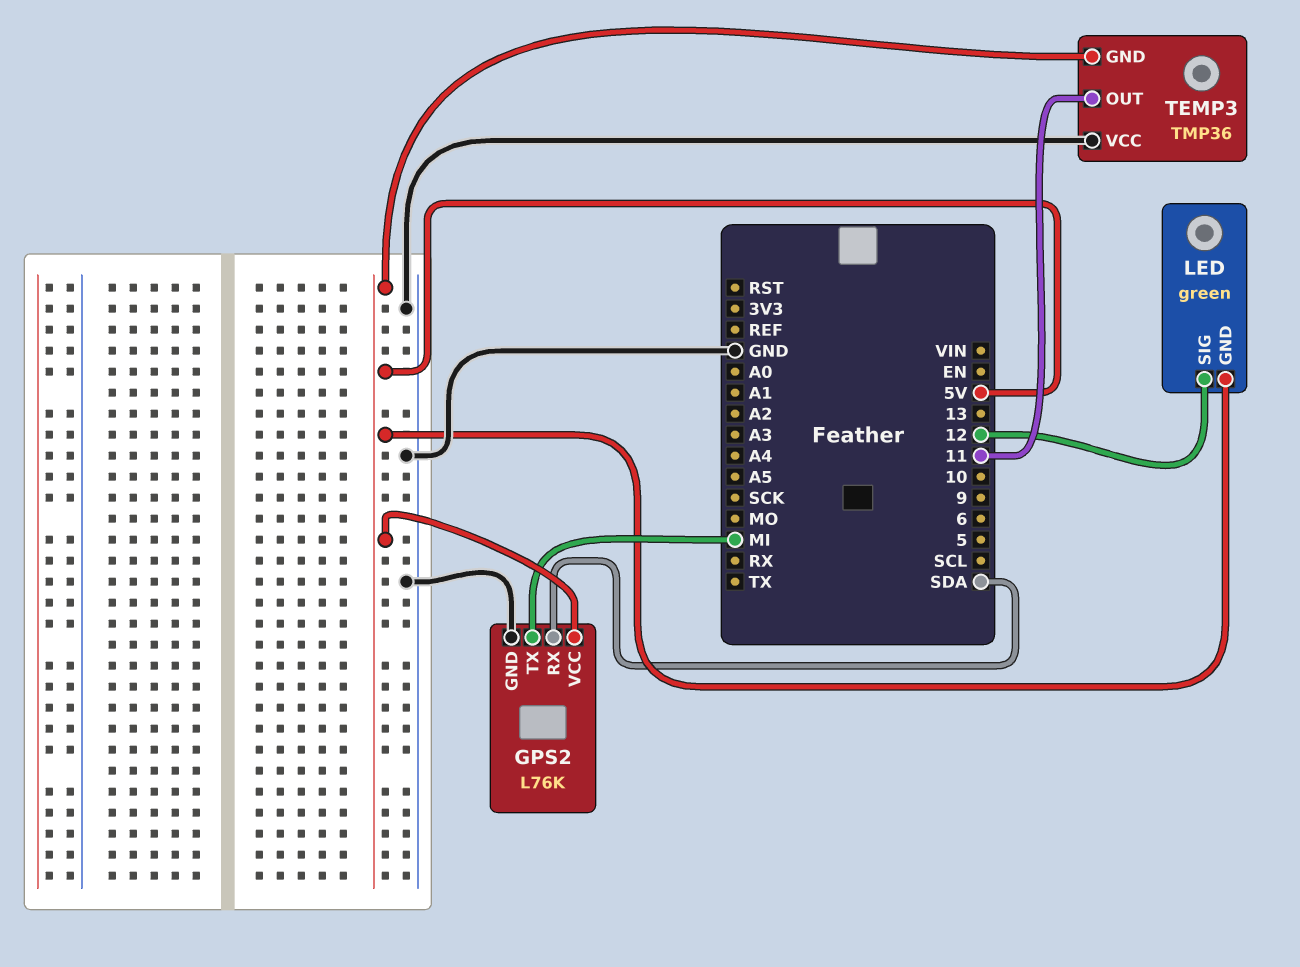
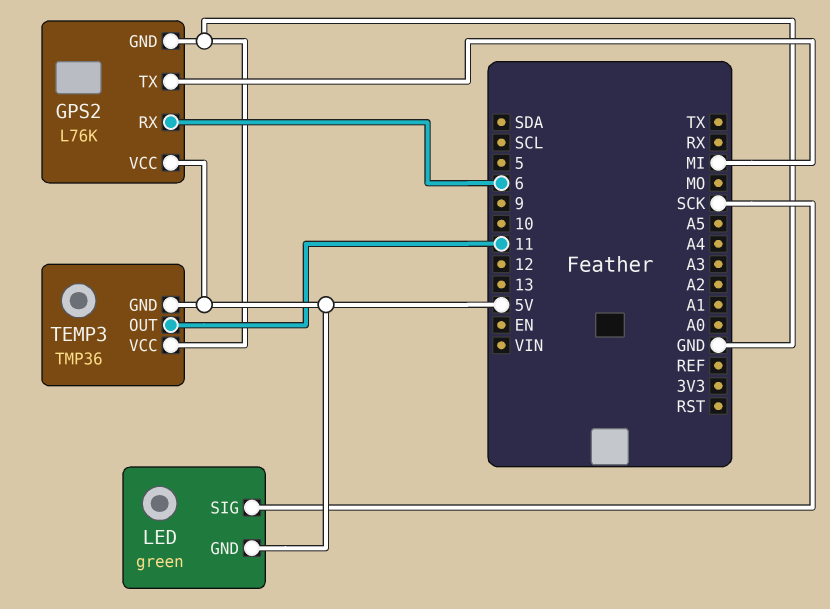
GPS2 pin RX: SDA -> 6
LED pin SIG: 12 -> SCK

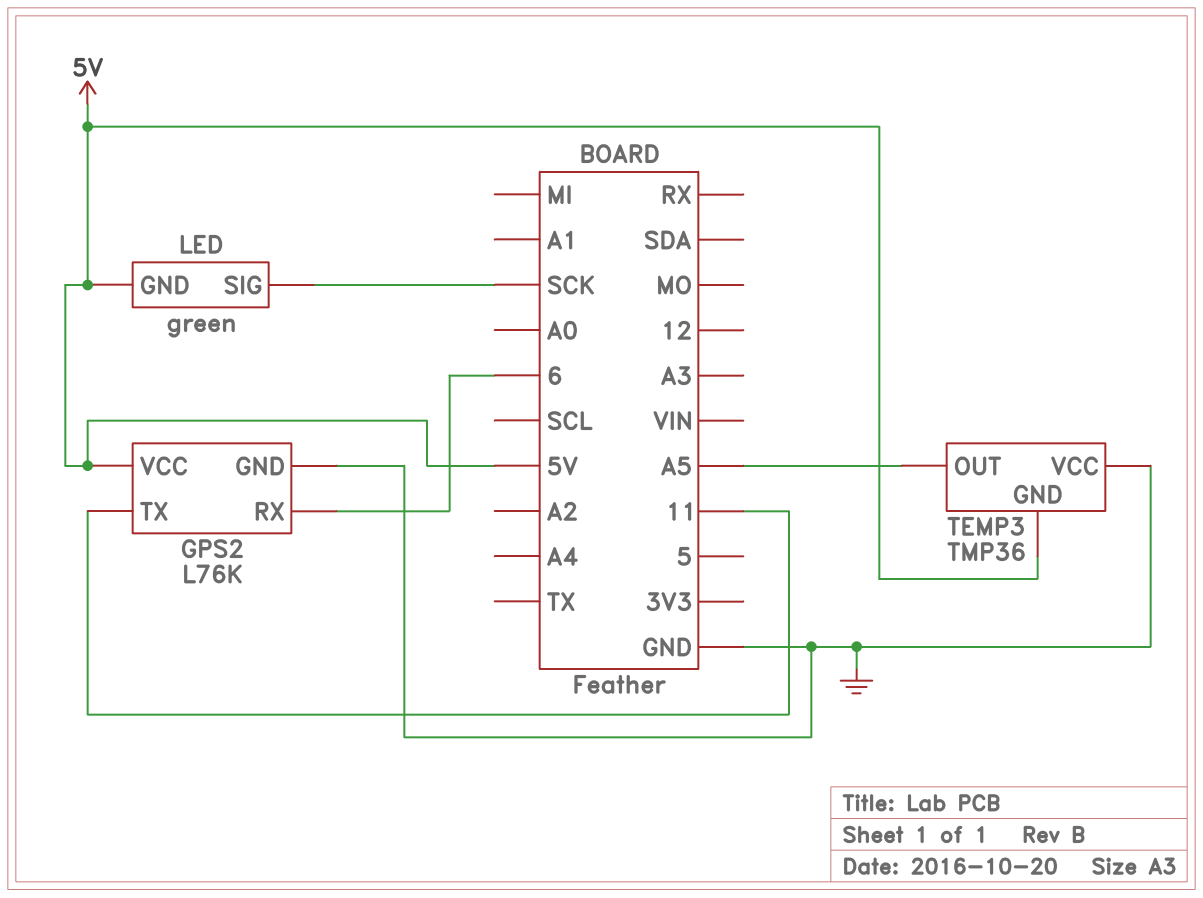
GPS2 pin TX: MI -> 11
TEMP3 pin OUT: 11 -> A5

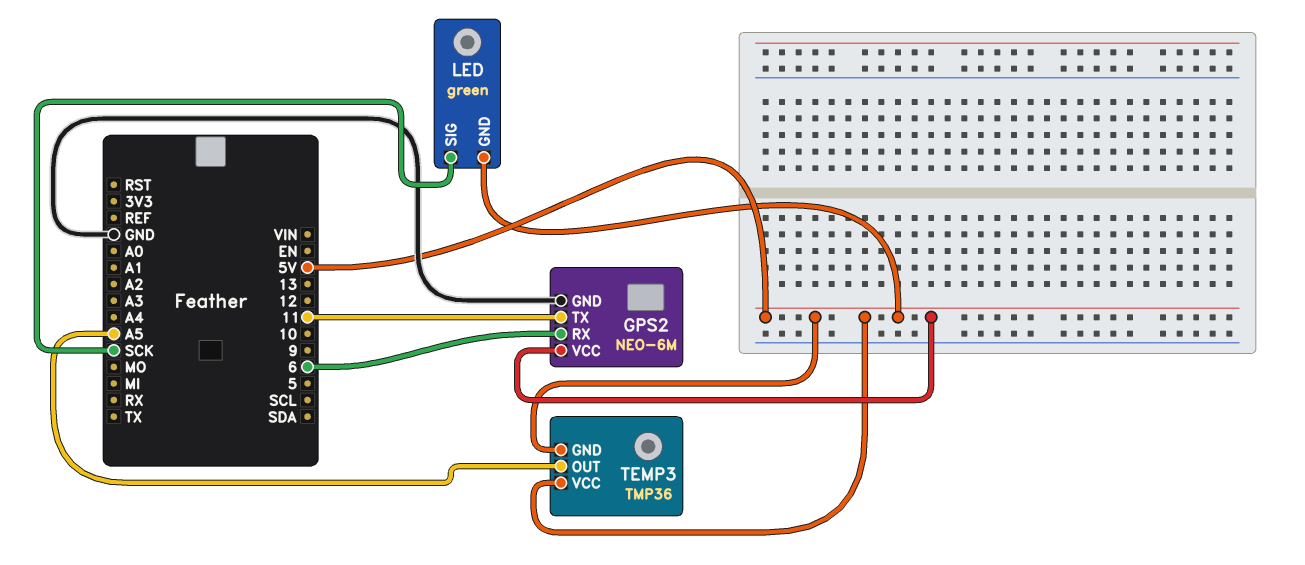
GPS2: L76K -> NEO-6M
TEMP3 pin VCC: GND -> 5V

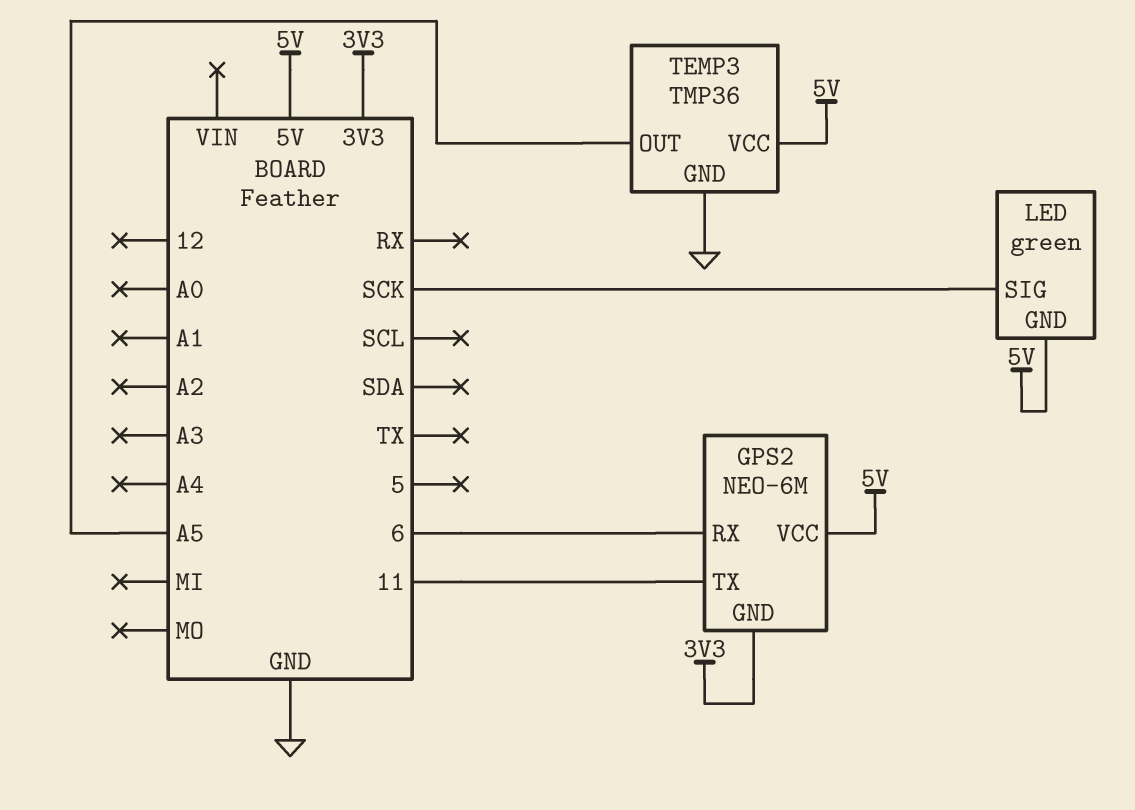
GPS2 pin GND: GND -> 3V3
TEMP3 pin GND: 5V -> GND

